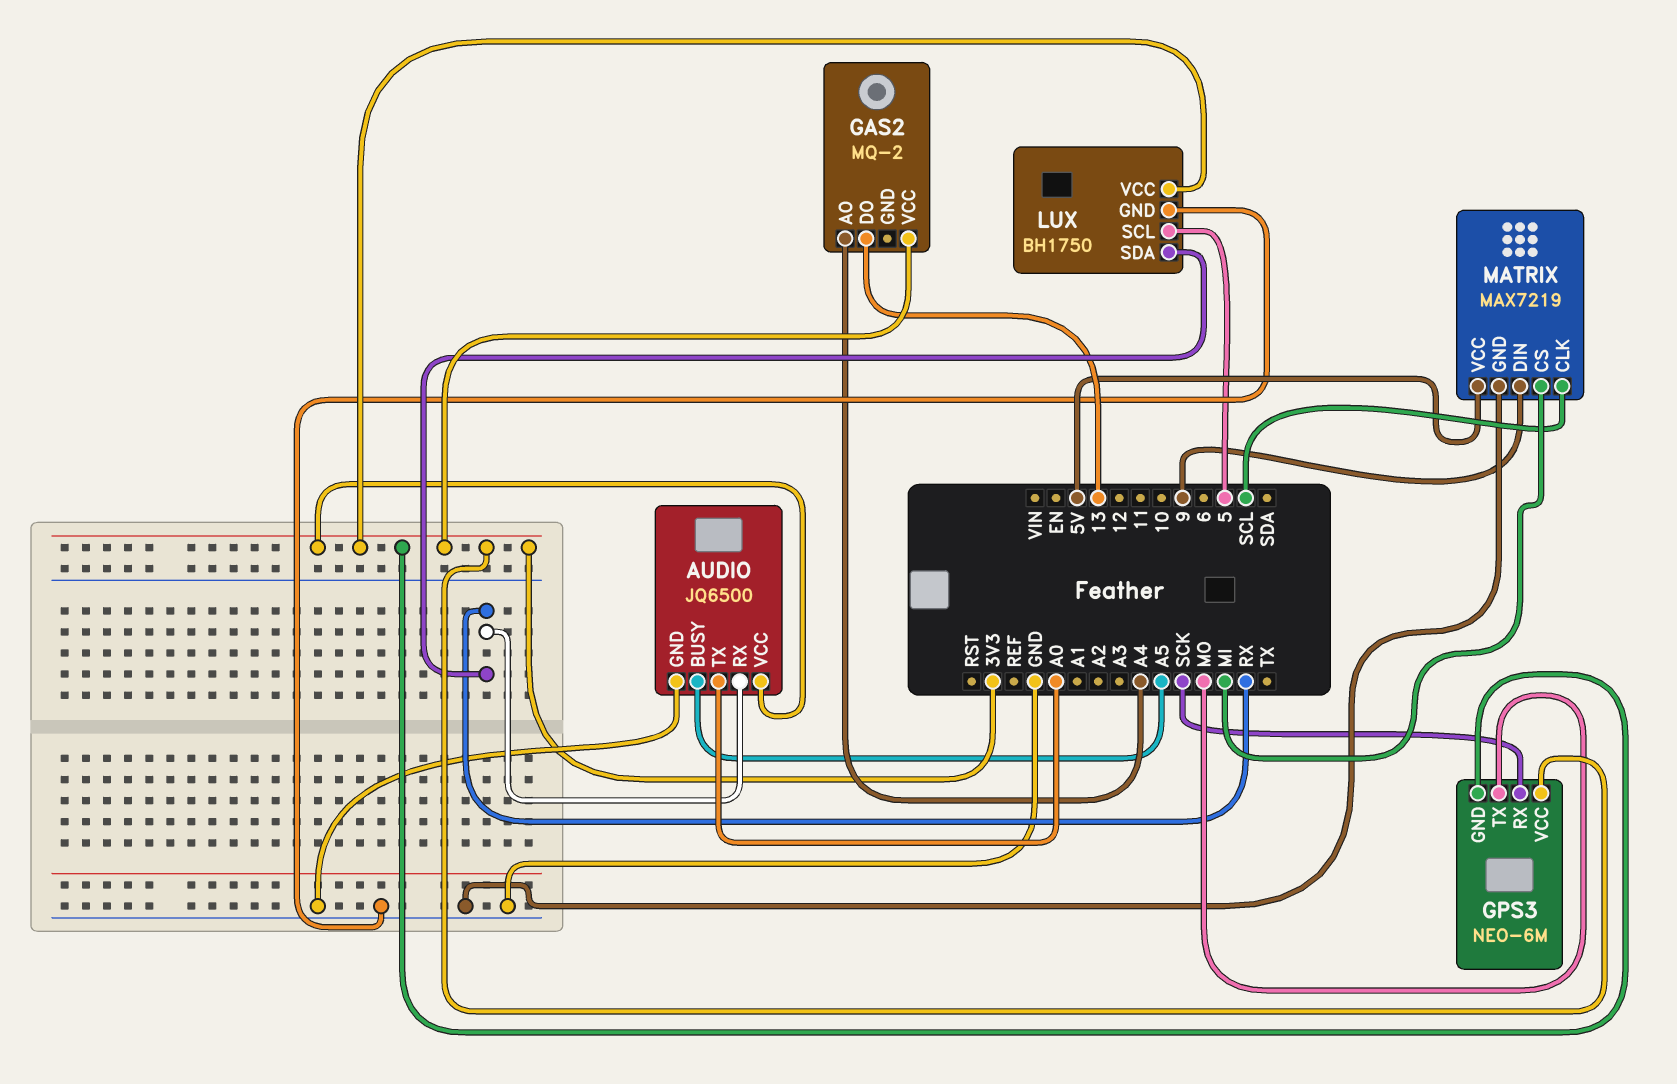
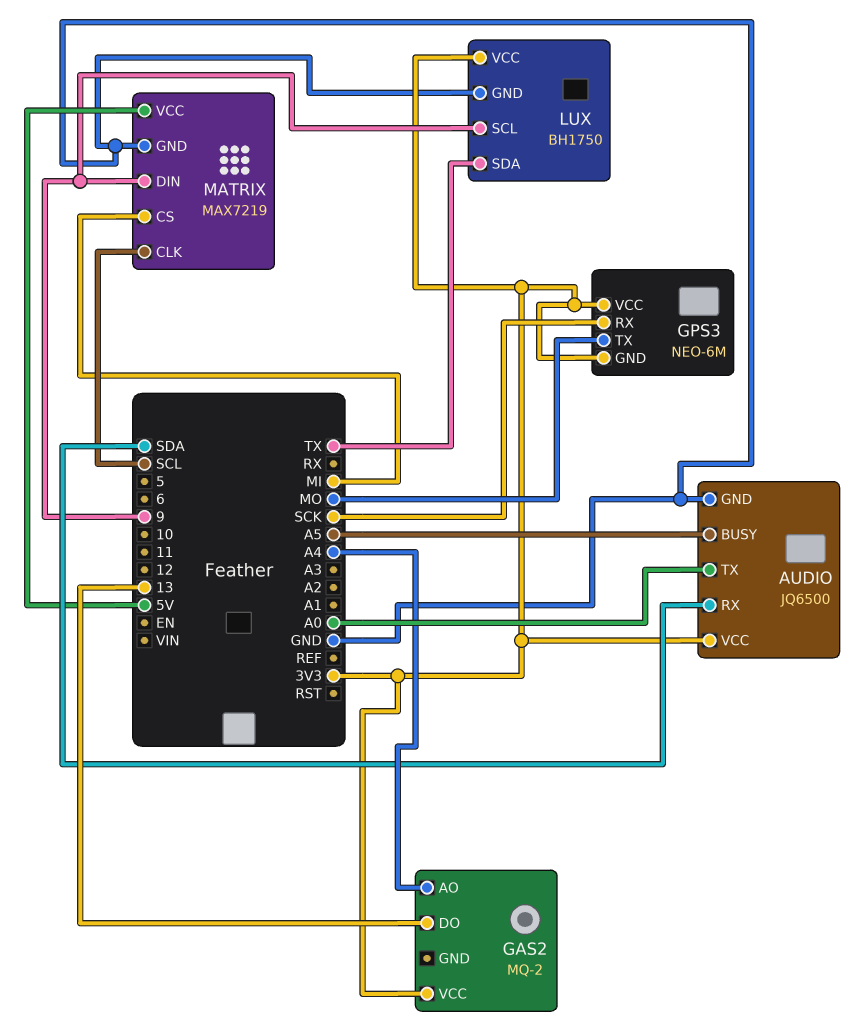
AUDIO pin RX: RX -> SDA
LUX pin SCL: 5 -> 9
LUX pin SDA: RX -> TX

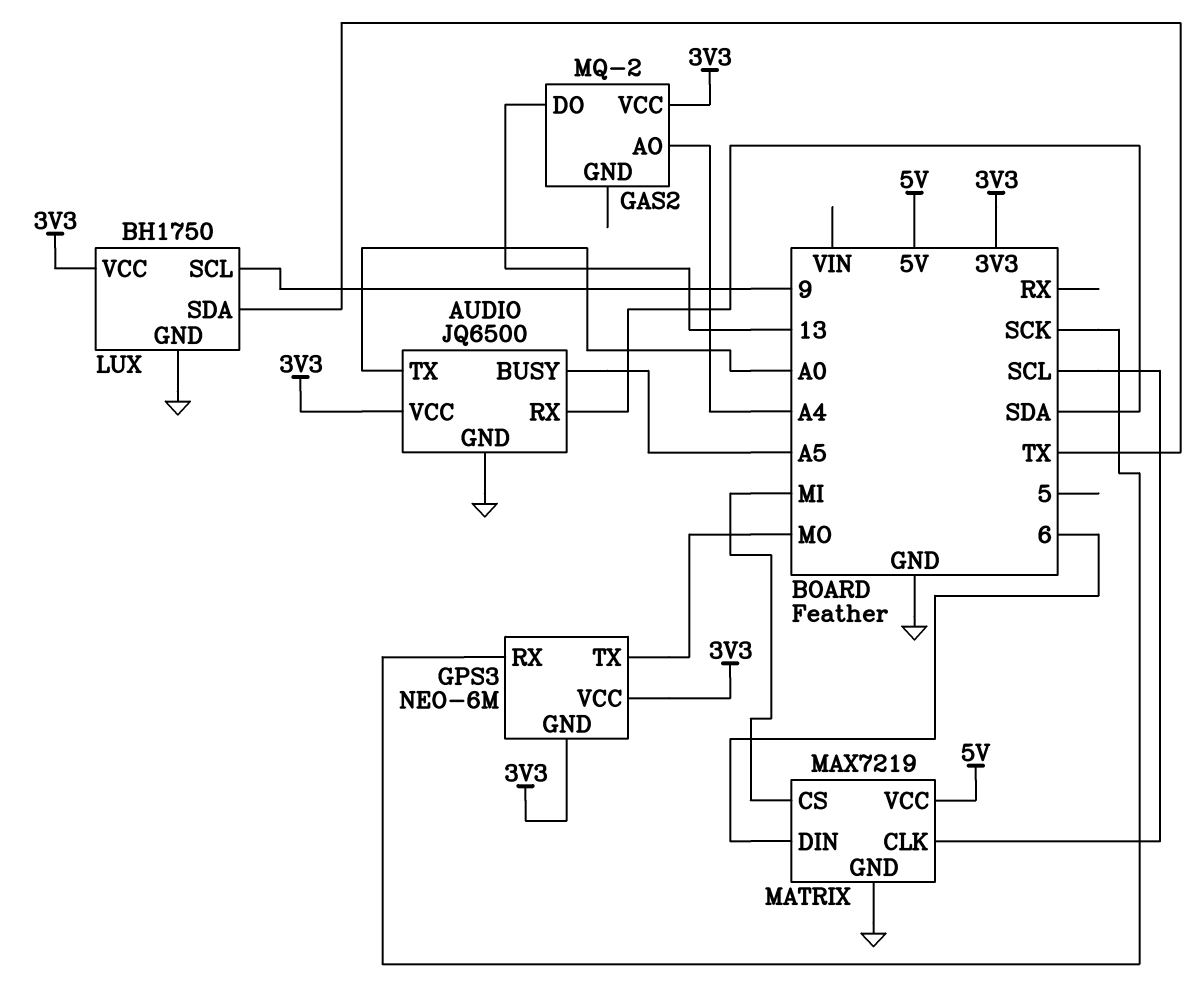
MATRIX pin DIN: 9 -> 6

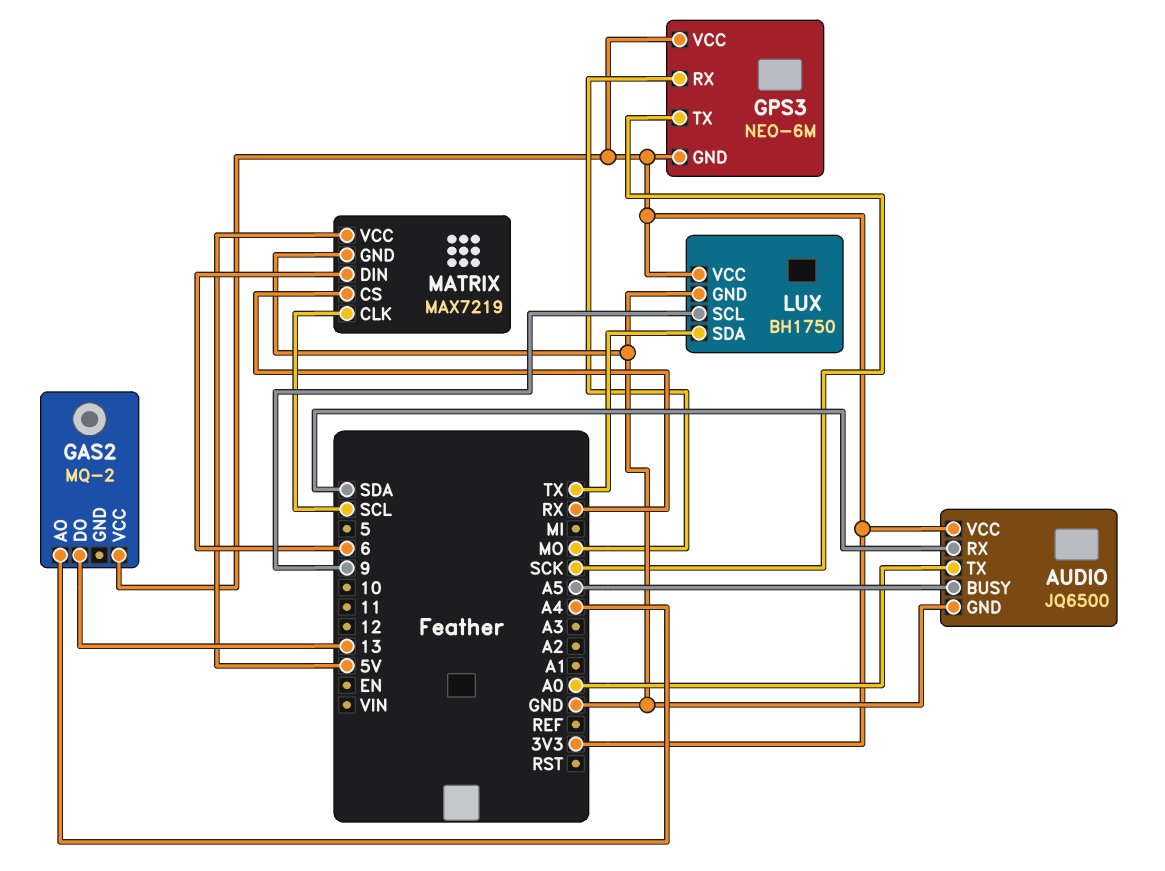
GPS3 pin RX: SCK -> MO
GPS3 pin TX: MO -> SCK
MATRIX pin CS: MI -> RX

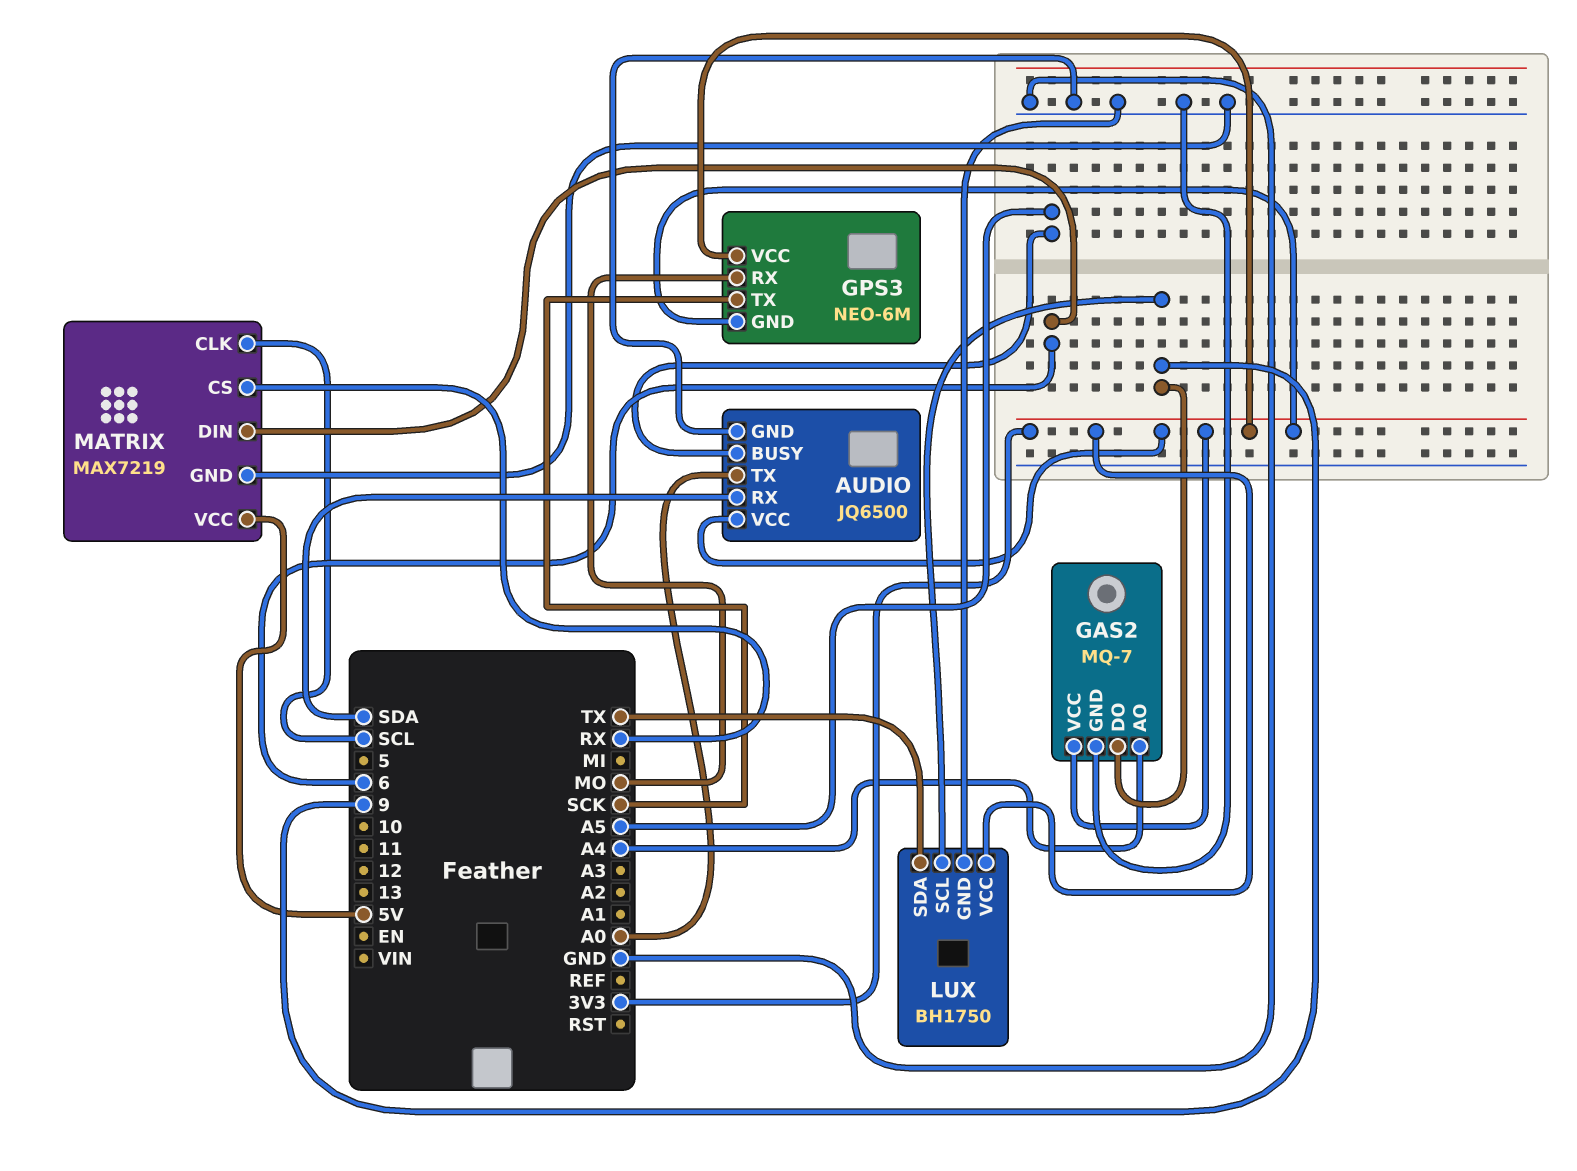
GAS2: MQ-2 -> MQ-7
GAS2 pin DO: 13 -> 9
GAS2 pin GND: none -> GND

